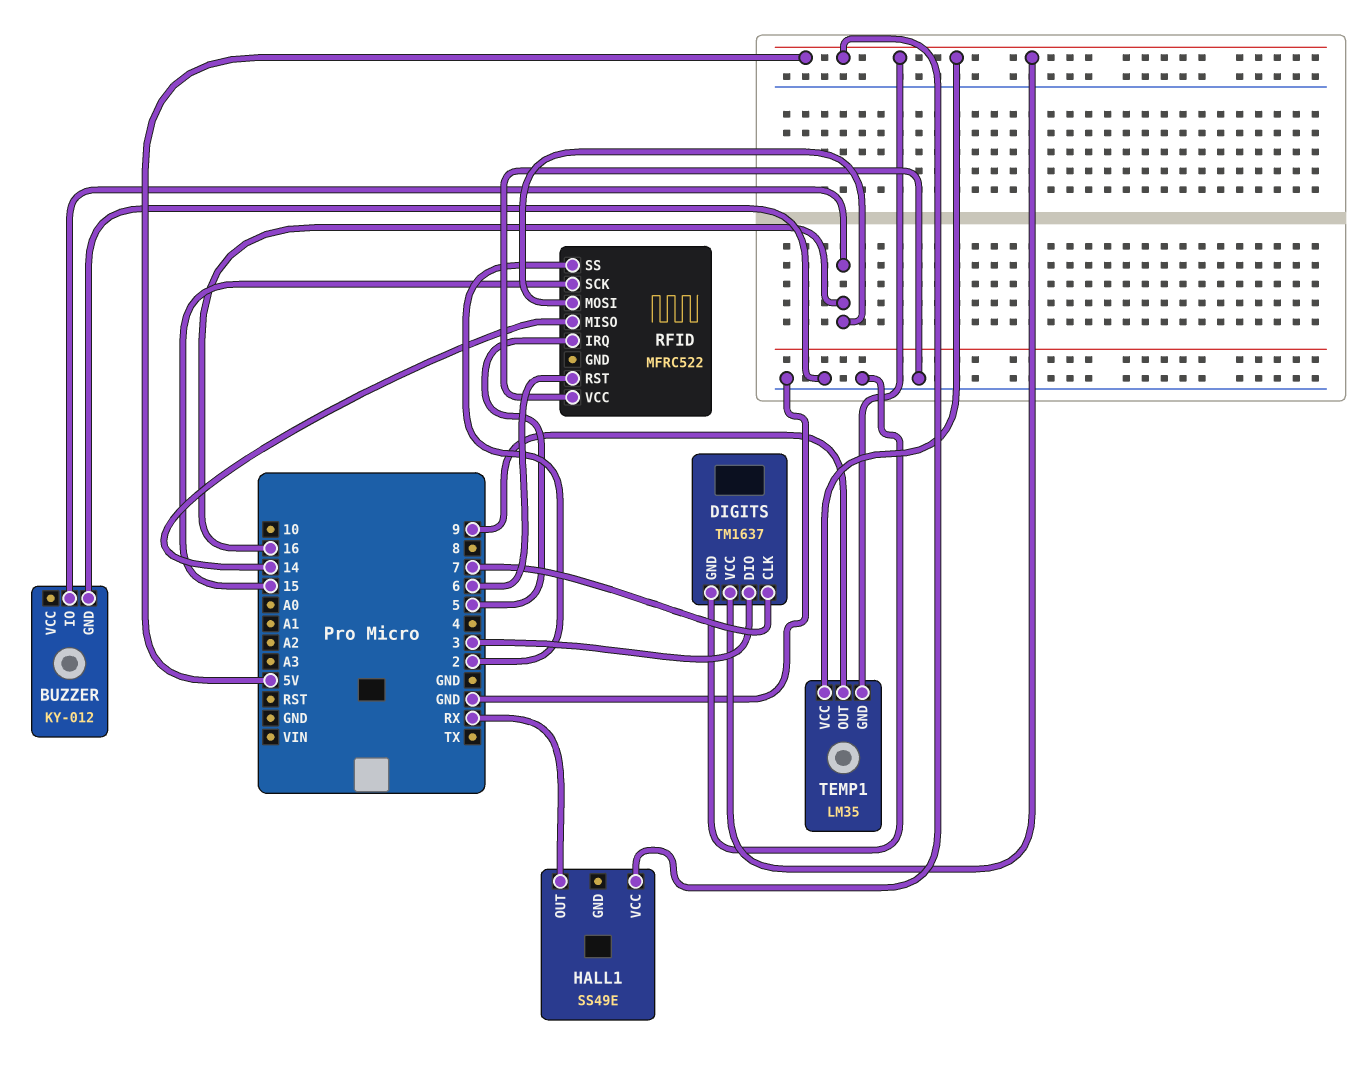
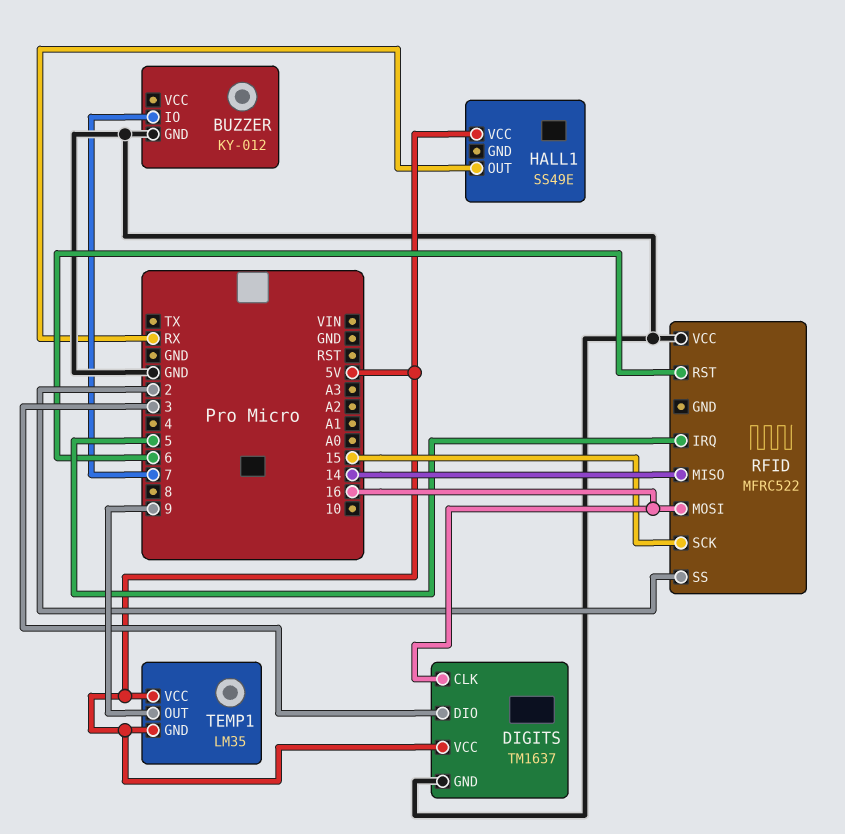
BUZZER pin IO: 16 -> 7
DIGITS pin CLK: 7 -> 16

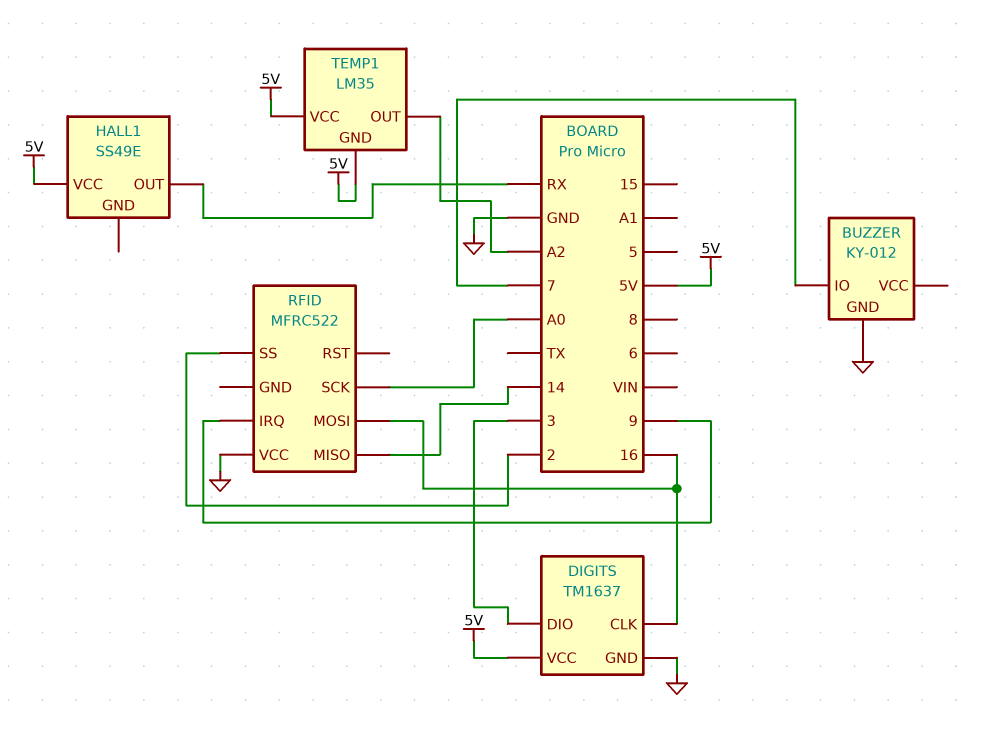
RFID pin IRQ: 5 -> 9
RFID pin RST: 6 -> none
RFID pin SCK: 15 -> A0
TEMP1 pin OUT: 9 -> A2

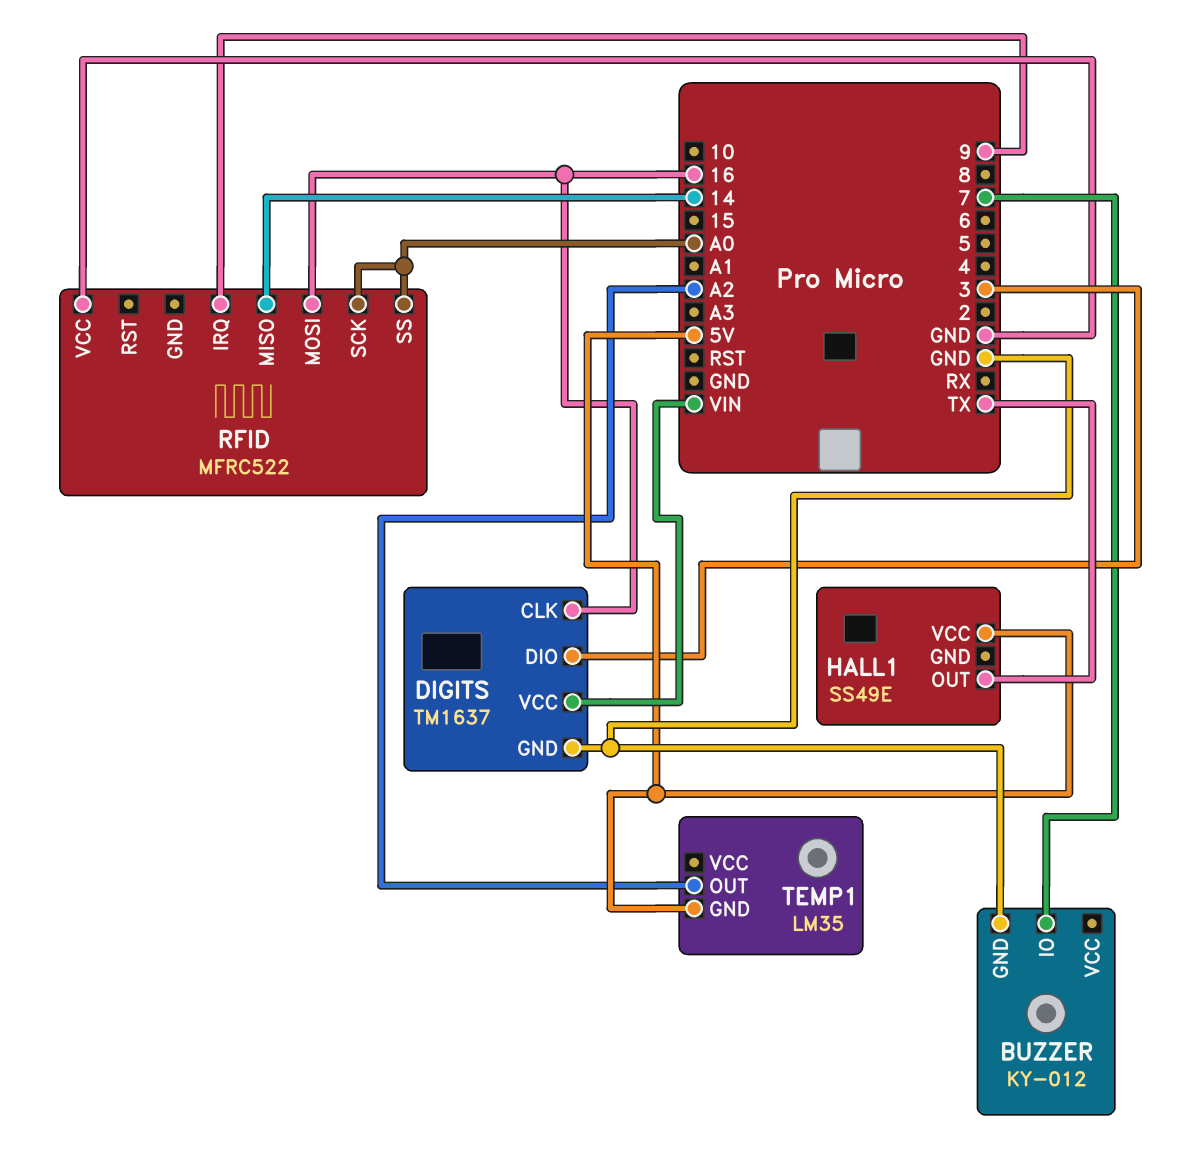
DIGITS pin VCC: 5V -> VIN
HALL1 pin OUT: RX -> TX
RFID pin SS: 2 -> A0
TEMP1 pin VCC: 5V -> none

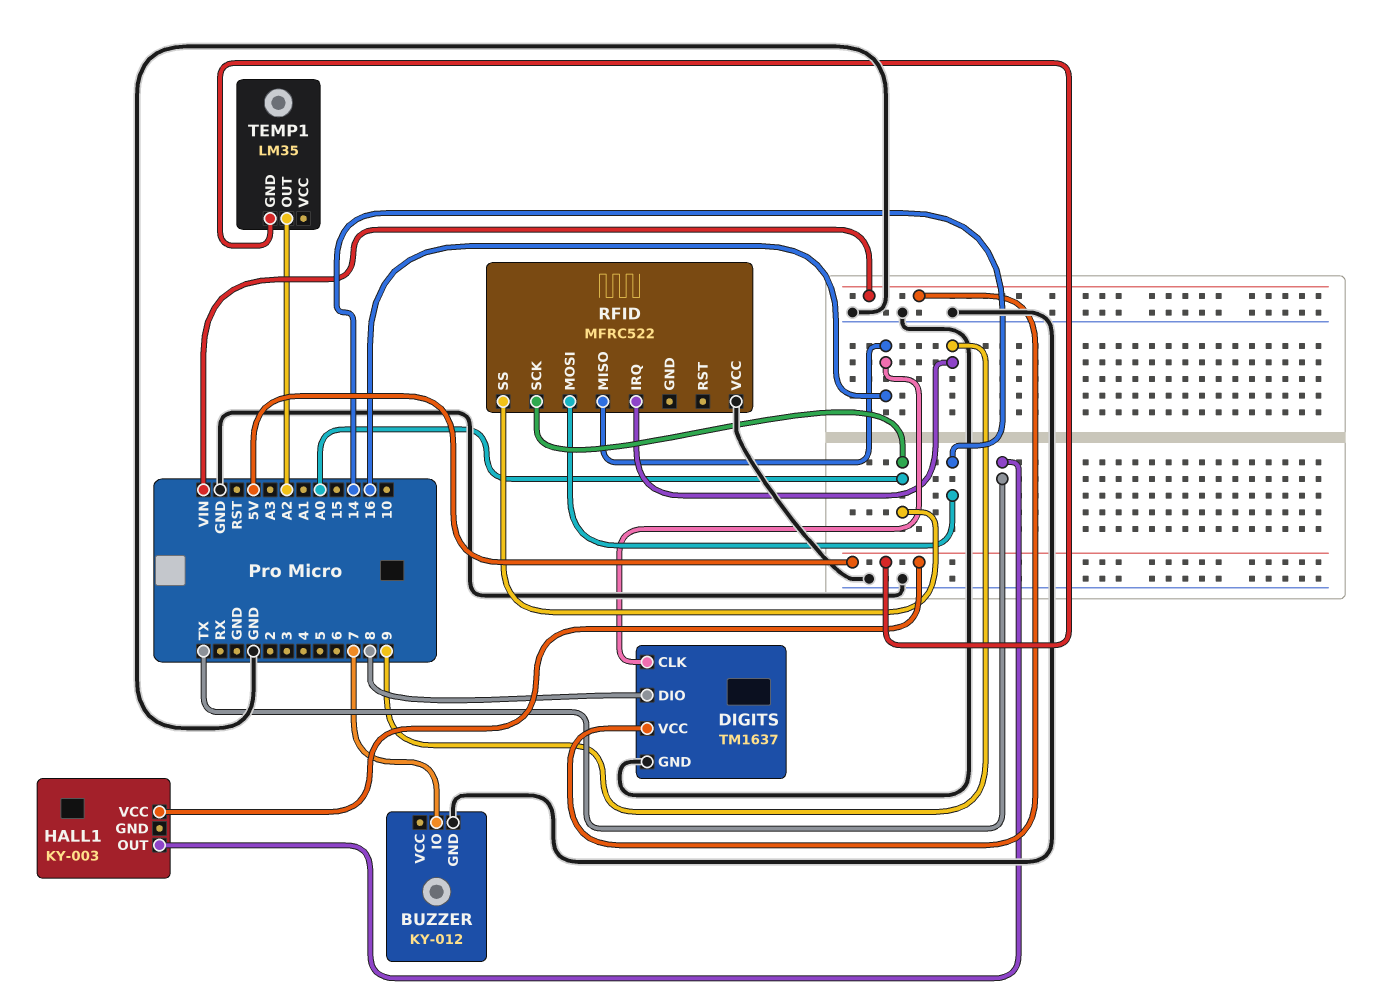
DIGITS pin DIO: 3 -> 8
HALL1: SS49E -> KY-003
RFID pin MISO: 14 -> 16
RFID pin MOSI: 16 -> 14

